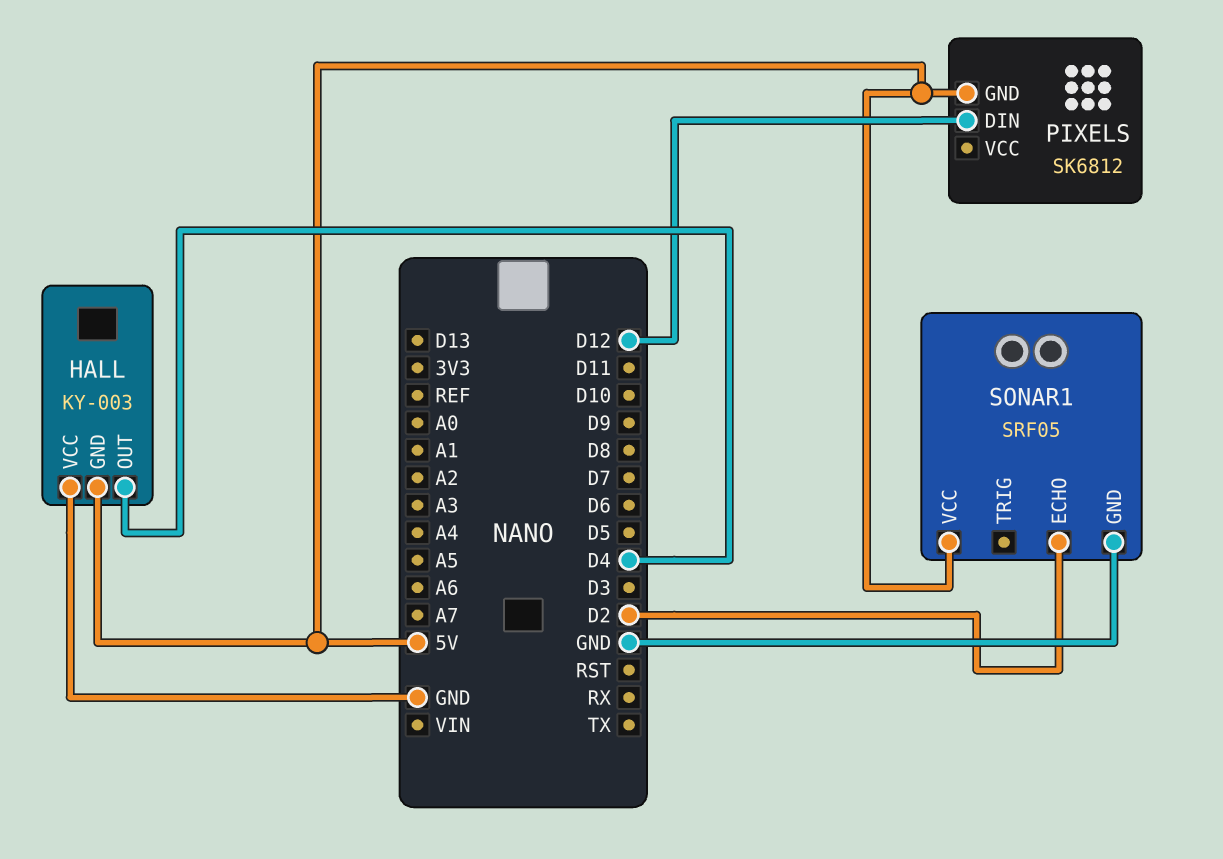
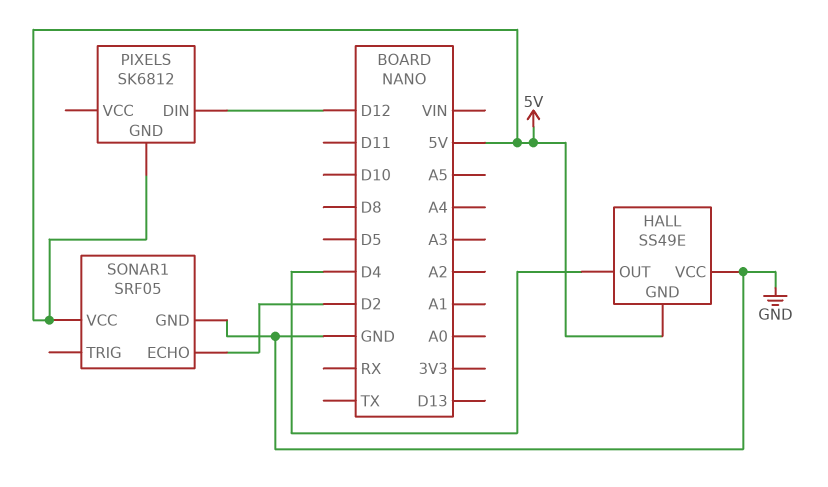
HALL: KY-003 -> SS49E

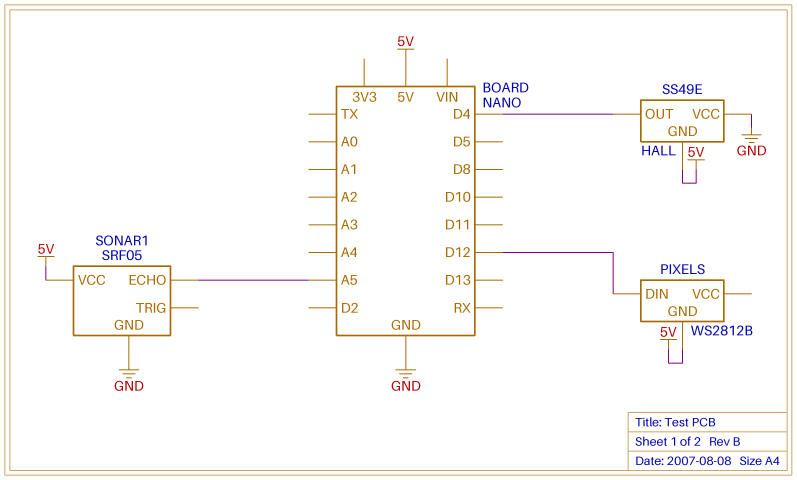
PIXELS: SK6812 -> WS2812B
SONAR1 pin ECHO: D2 -> A5

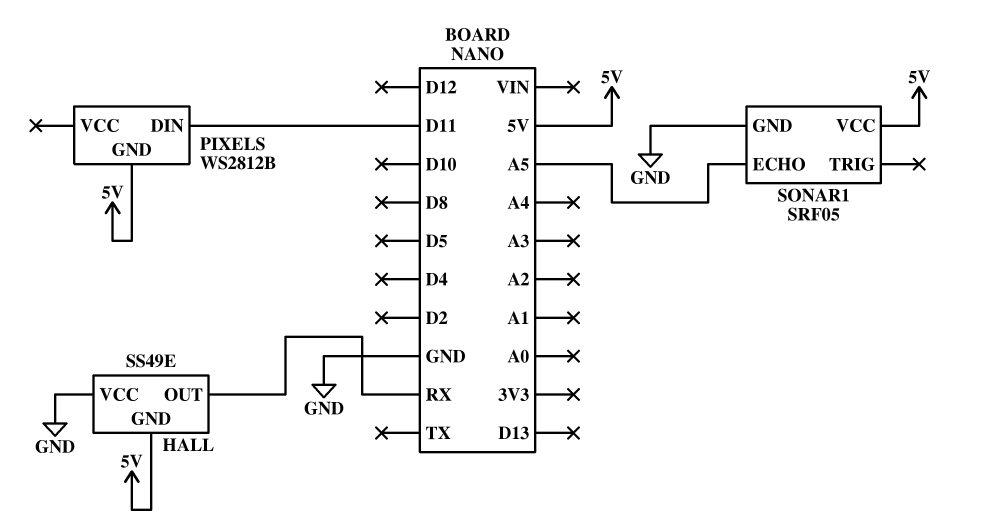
HALL pin OUT: D4 -> RX
PIXELS pin DIN: D12 -> D11

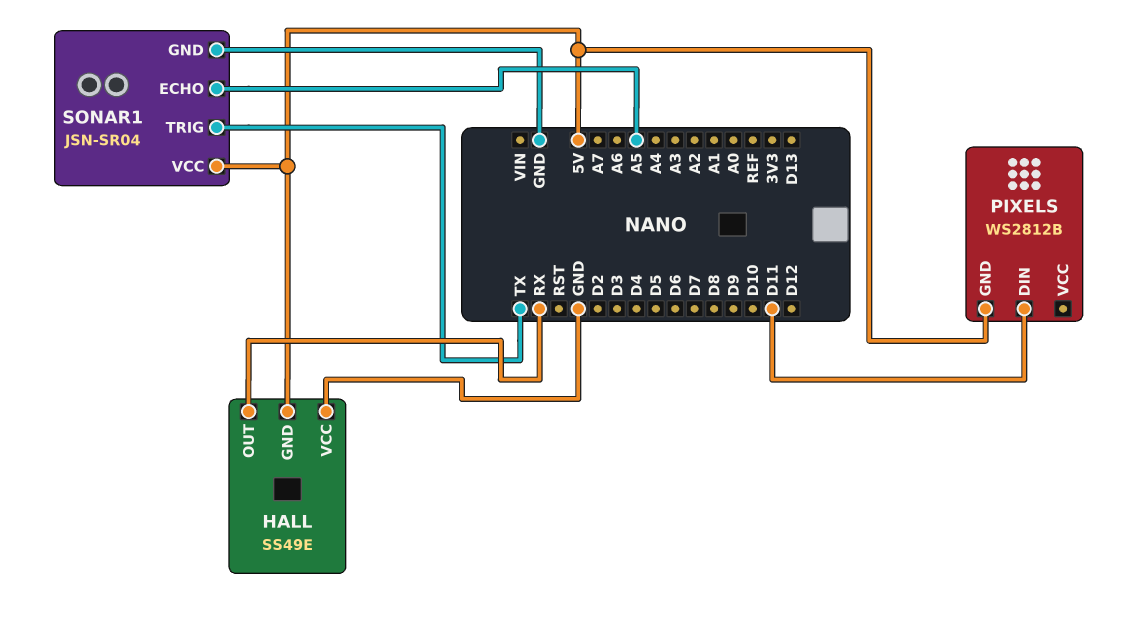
SONAR1: SRF05 -> JSN-SR04
SONAR1 pin TRIG: none -> TX

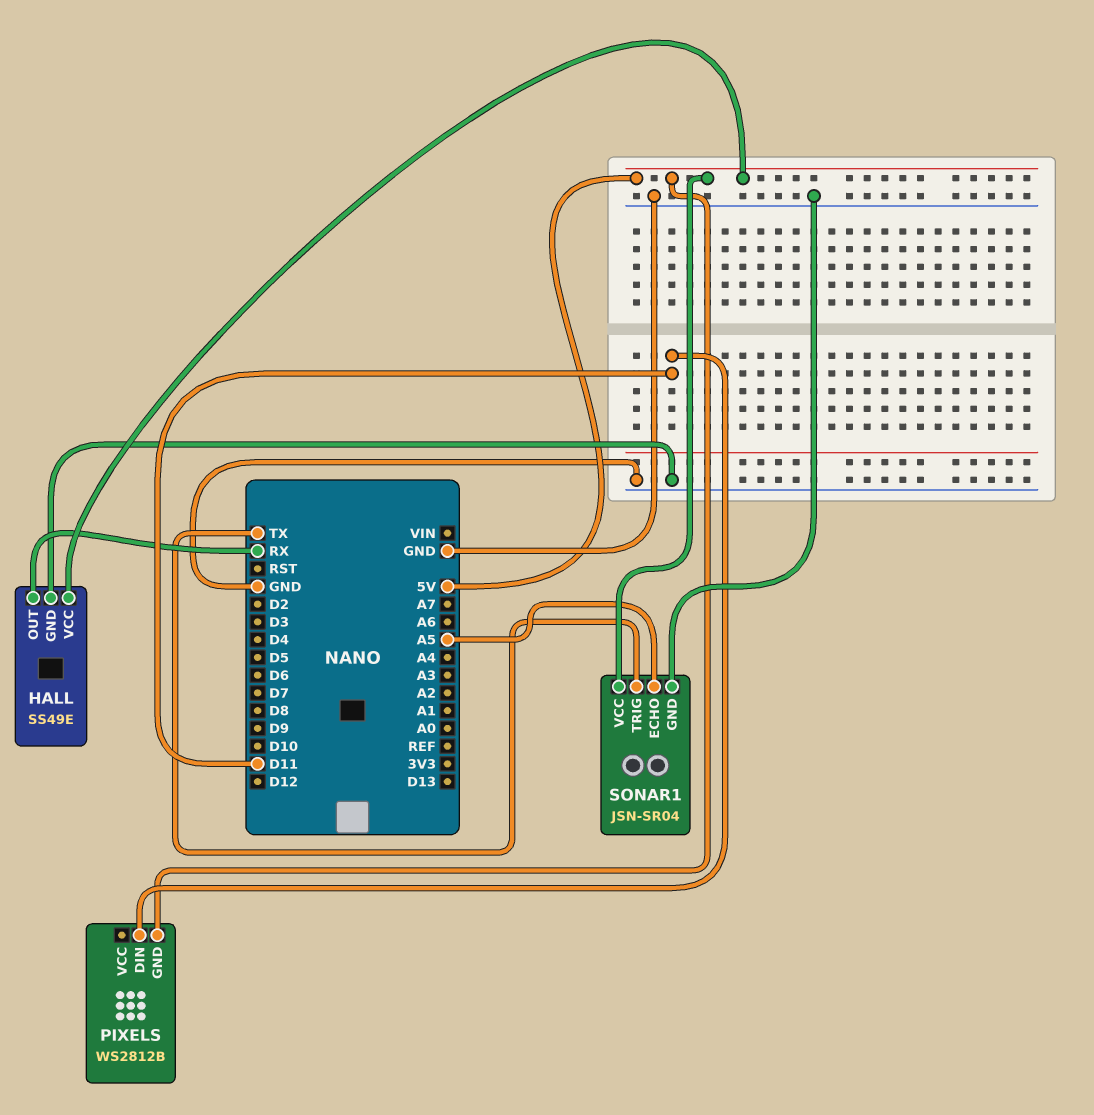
HALL pin GND: 5V -> GND
HALL pin VCC: GND -> 5V

